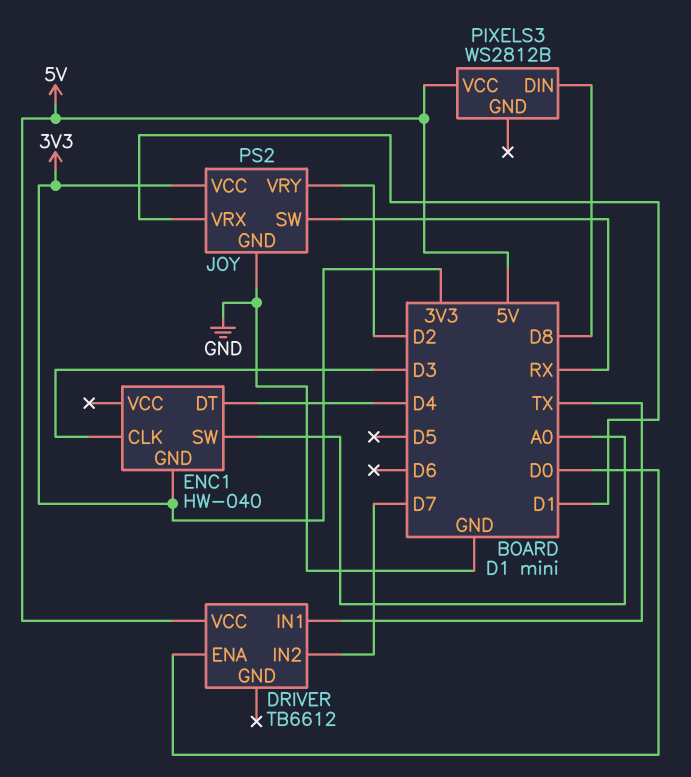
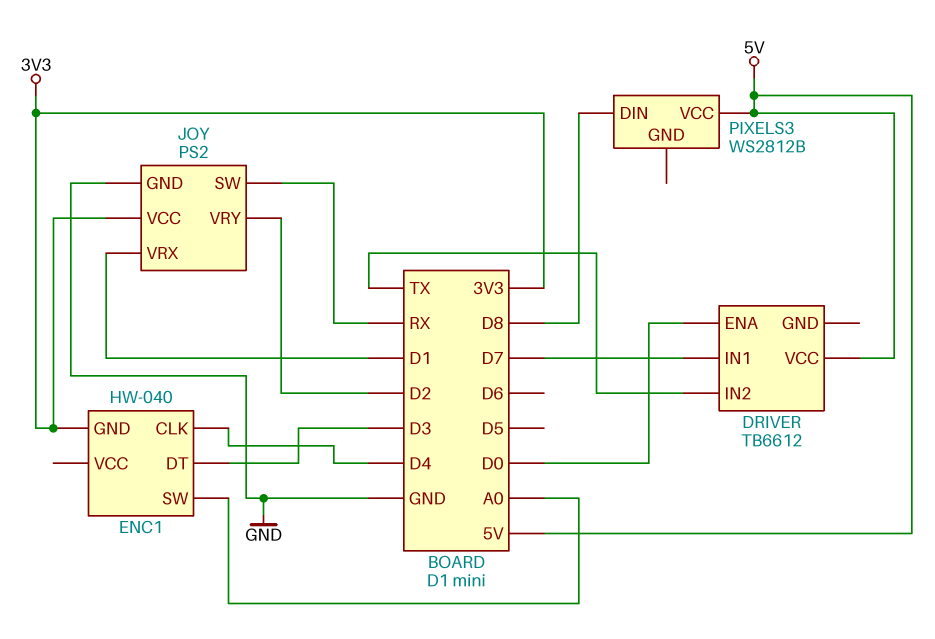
DRIVER pin IN1: TX -> D7
DRIVER pin IN2: D7 -> TX
ENC1 pin CLK: D3 -> D4
ENC1 pin DT: D4 -> D3

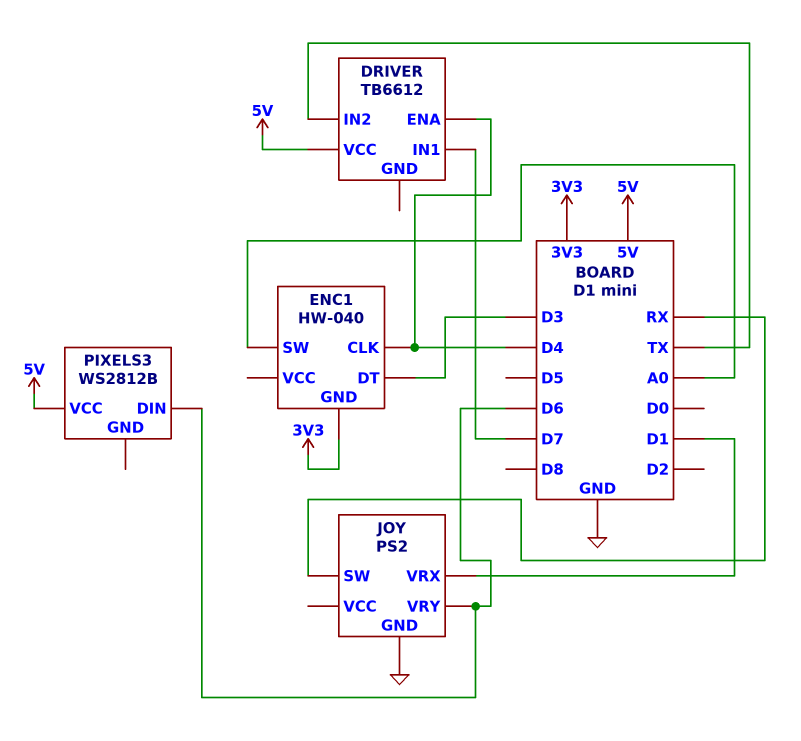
DRIVER pin ENA: D0 -> D4
JOY pin VCC: 3V3 -> none
JOY pin VRY: D2 -> D6
PIXELS3 pin DIN: D8 -> D6

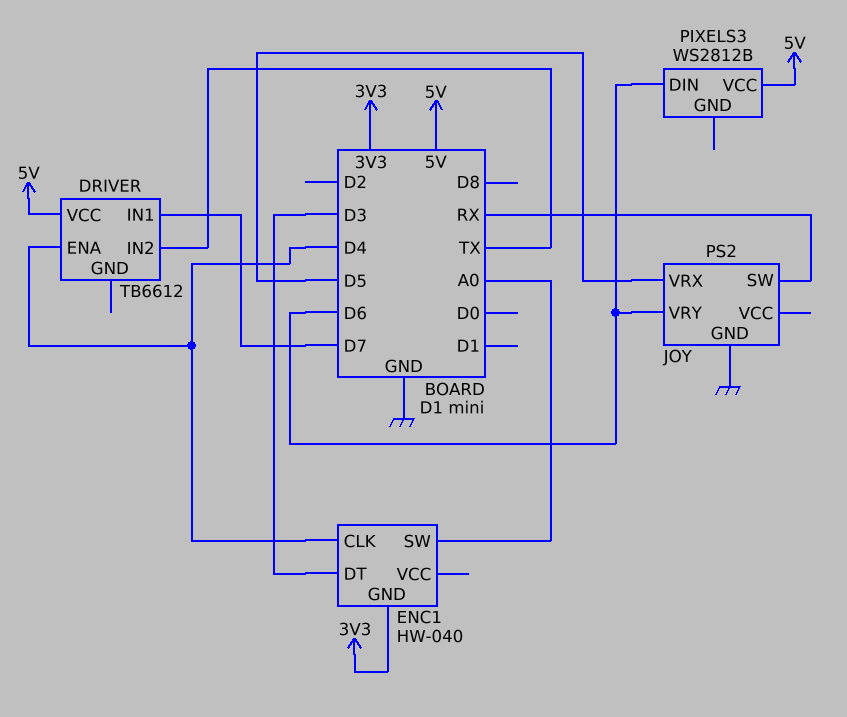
JOY pin VRX: D1 -> D5

